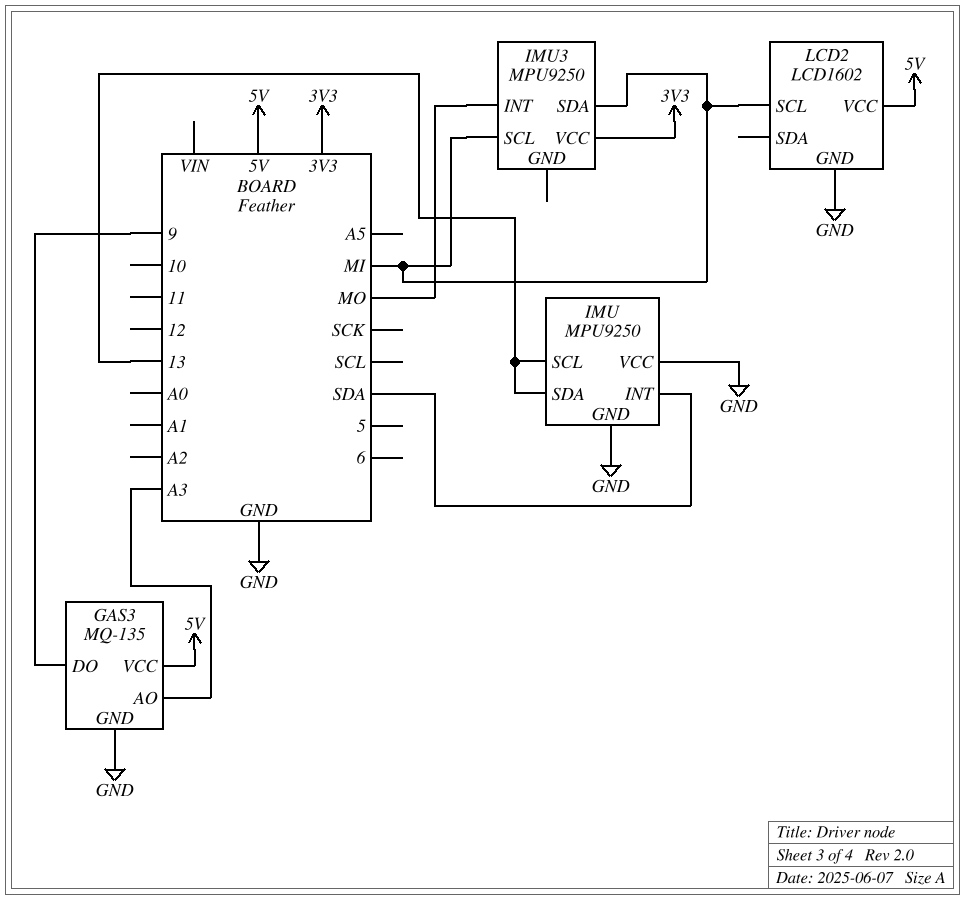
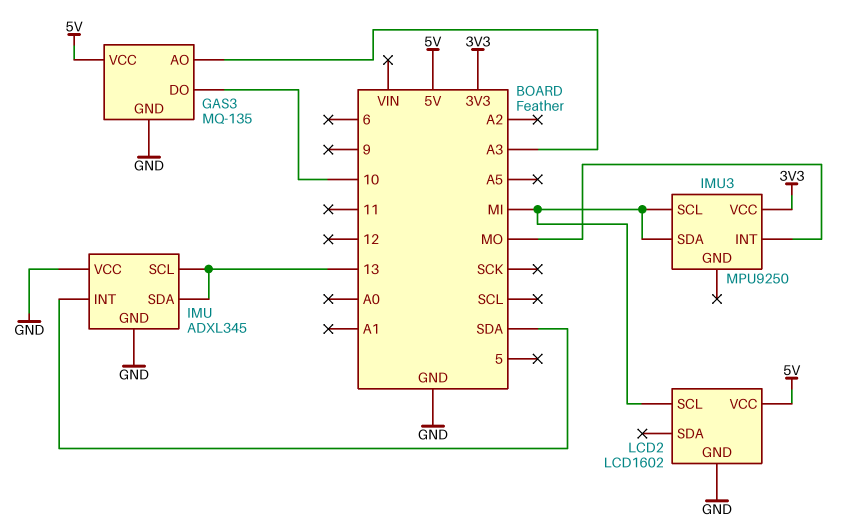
GAS3 pin DO: 9 -> 10
IMU: MPU9250 -> ADXL345

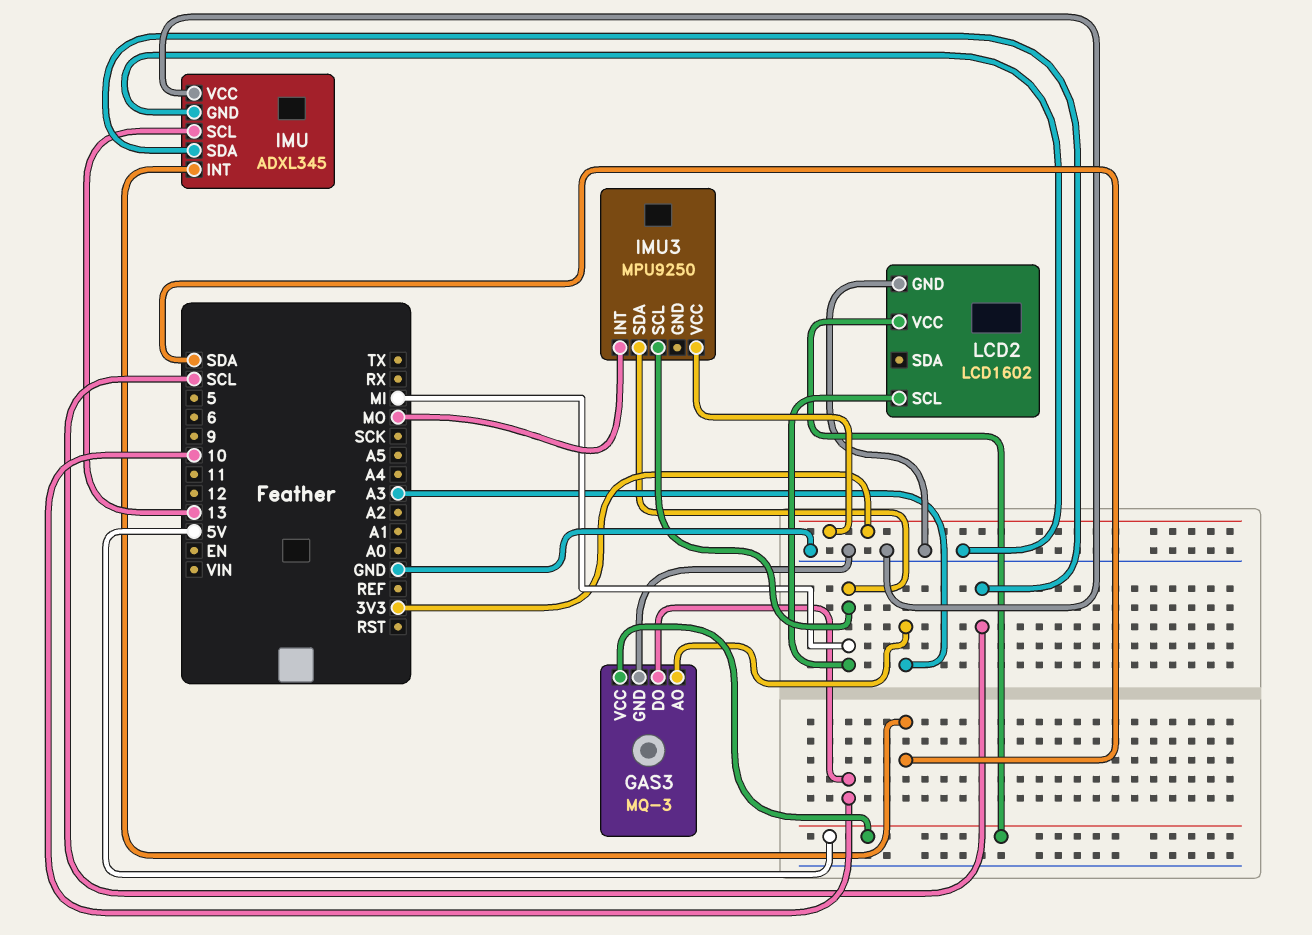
GAS3: MQ-135 -> MQ-3
IMU pin SDA: 13 -> SCL

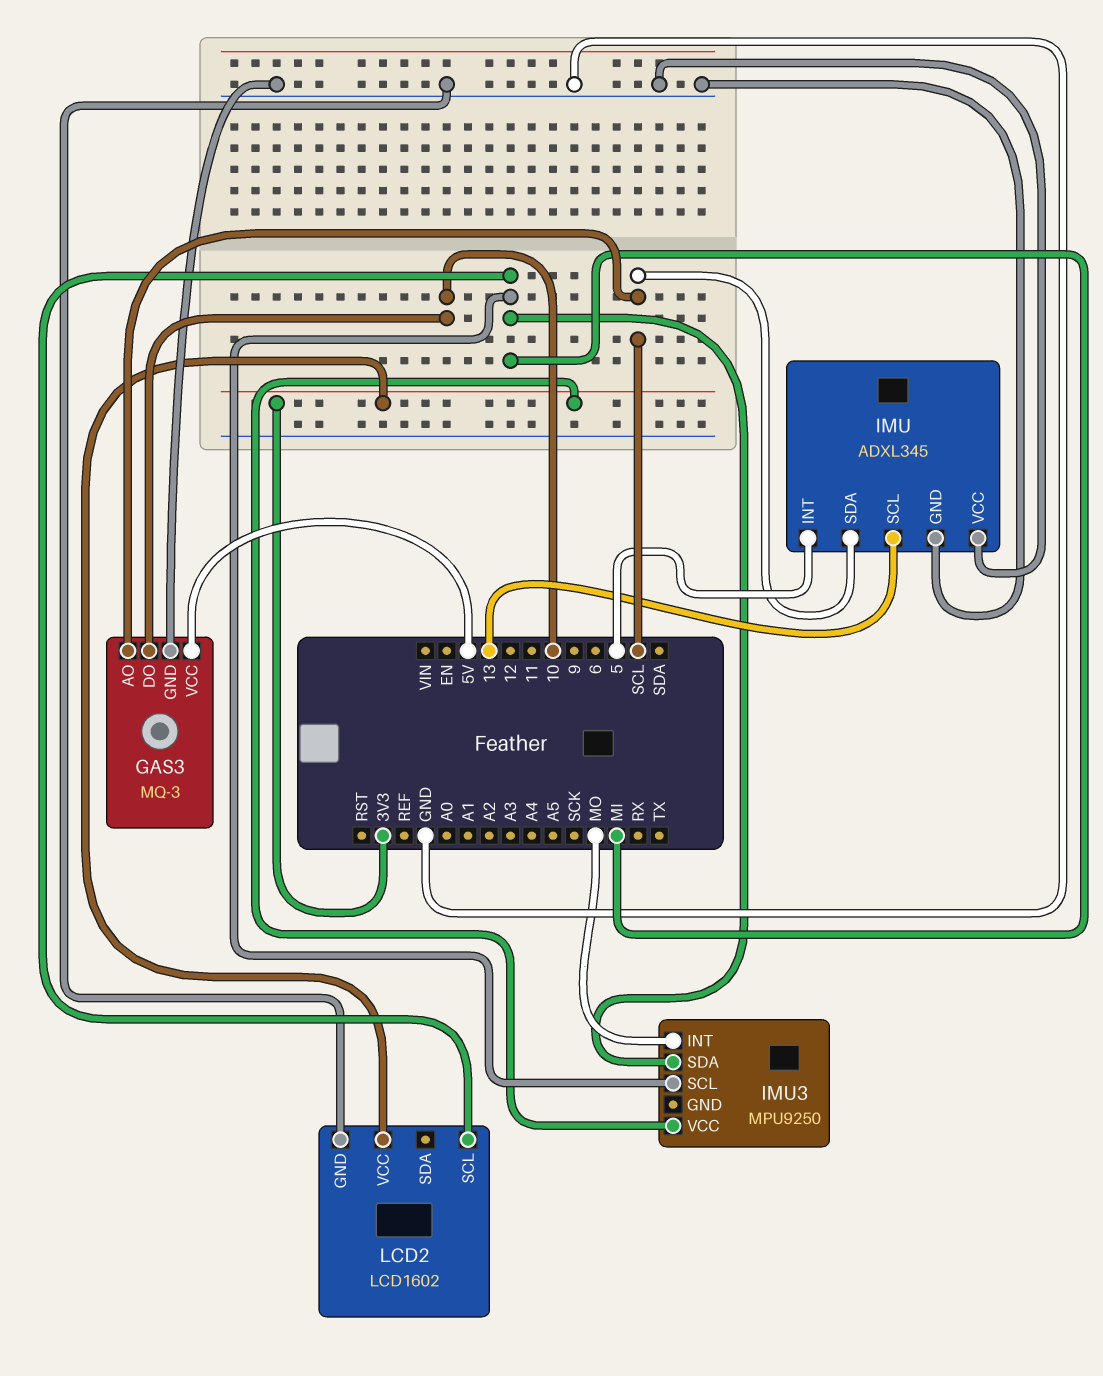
GAS3 pin AO: A3 -> SCL
IMU pin INT: SDA -> 5
LCD2 pin VCC: 5V -> 3V3

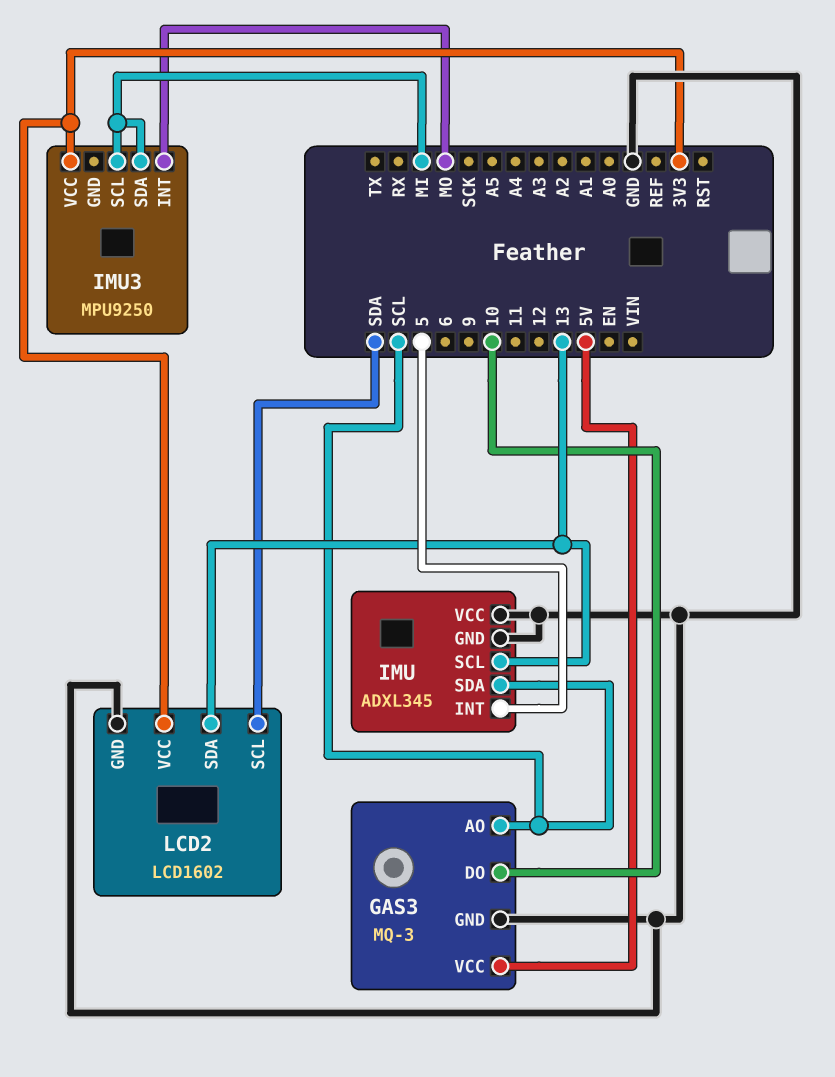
LCD2 pin SCL: MI -> SDA
LCD2 pin SDA: none -> 13

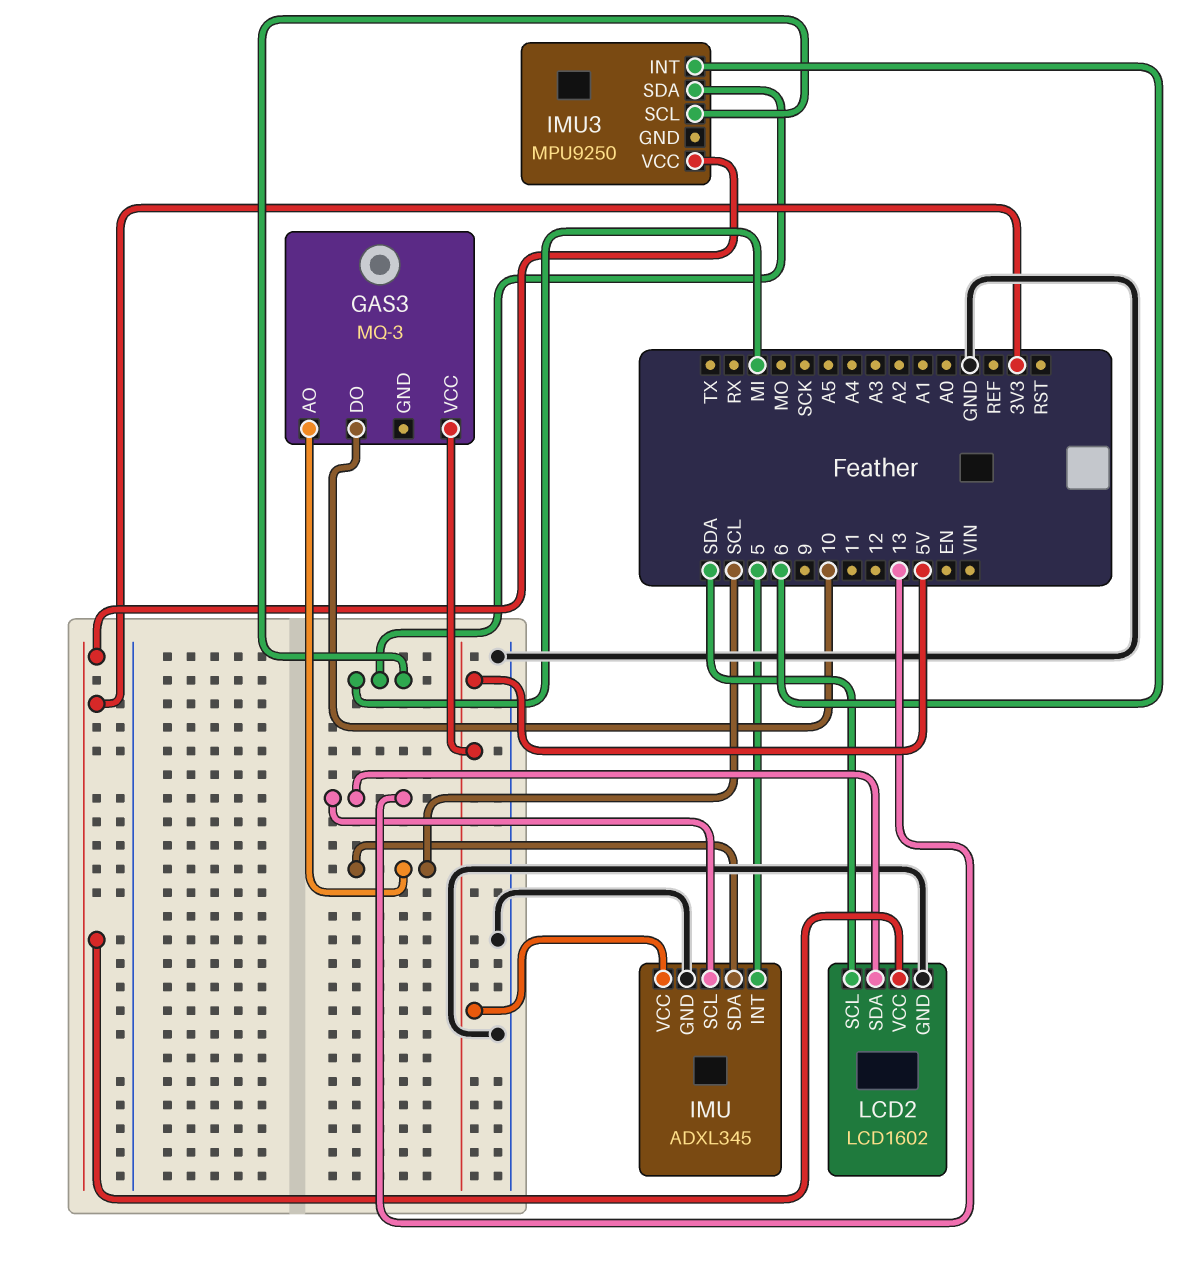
GAS3 pin GND: GND -> none
IMU pin VCC: GND -> 5V
IMU3 pin INT: MO -> 6

